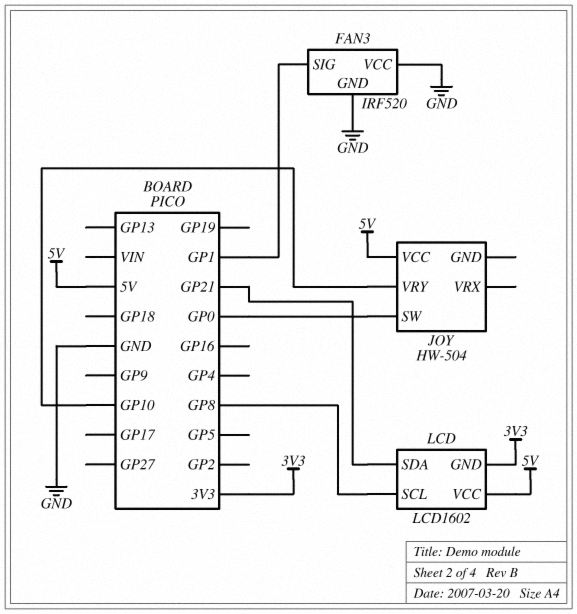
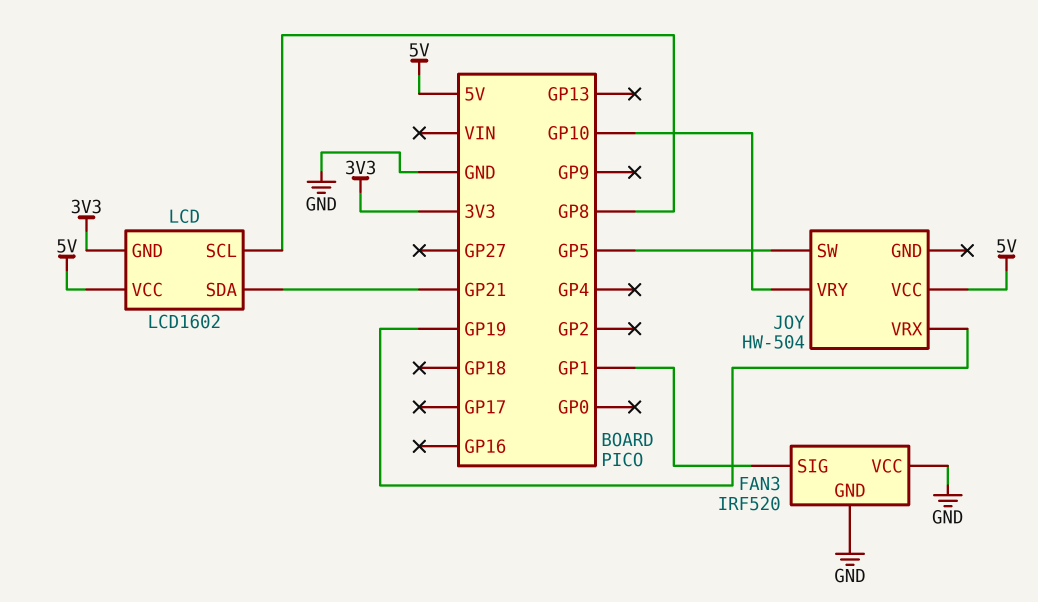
JOY pin SW: GP0 -> GP5
JOY pin VRX: none -> GP19

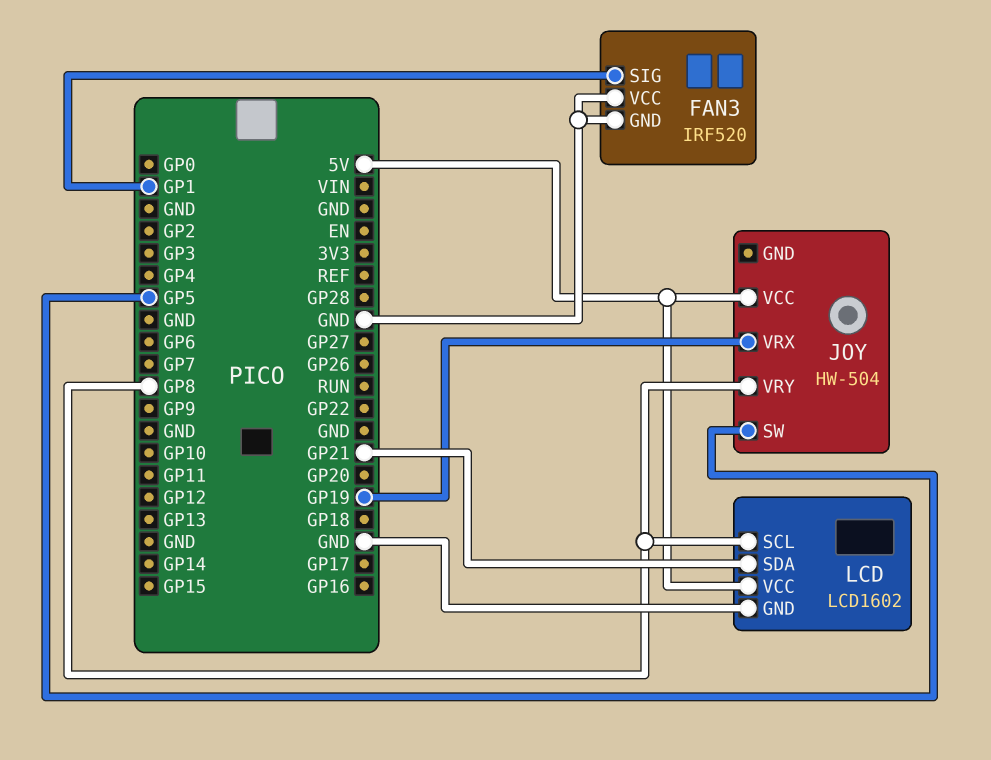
JOY pin VRY: GP10 -> GP8
LCD pin GND: 3V3 -> GND

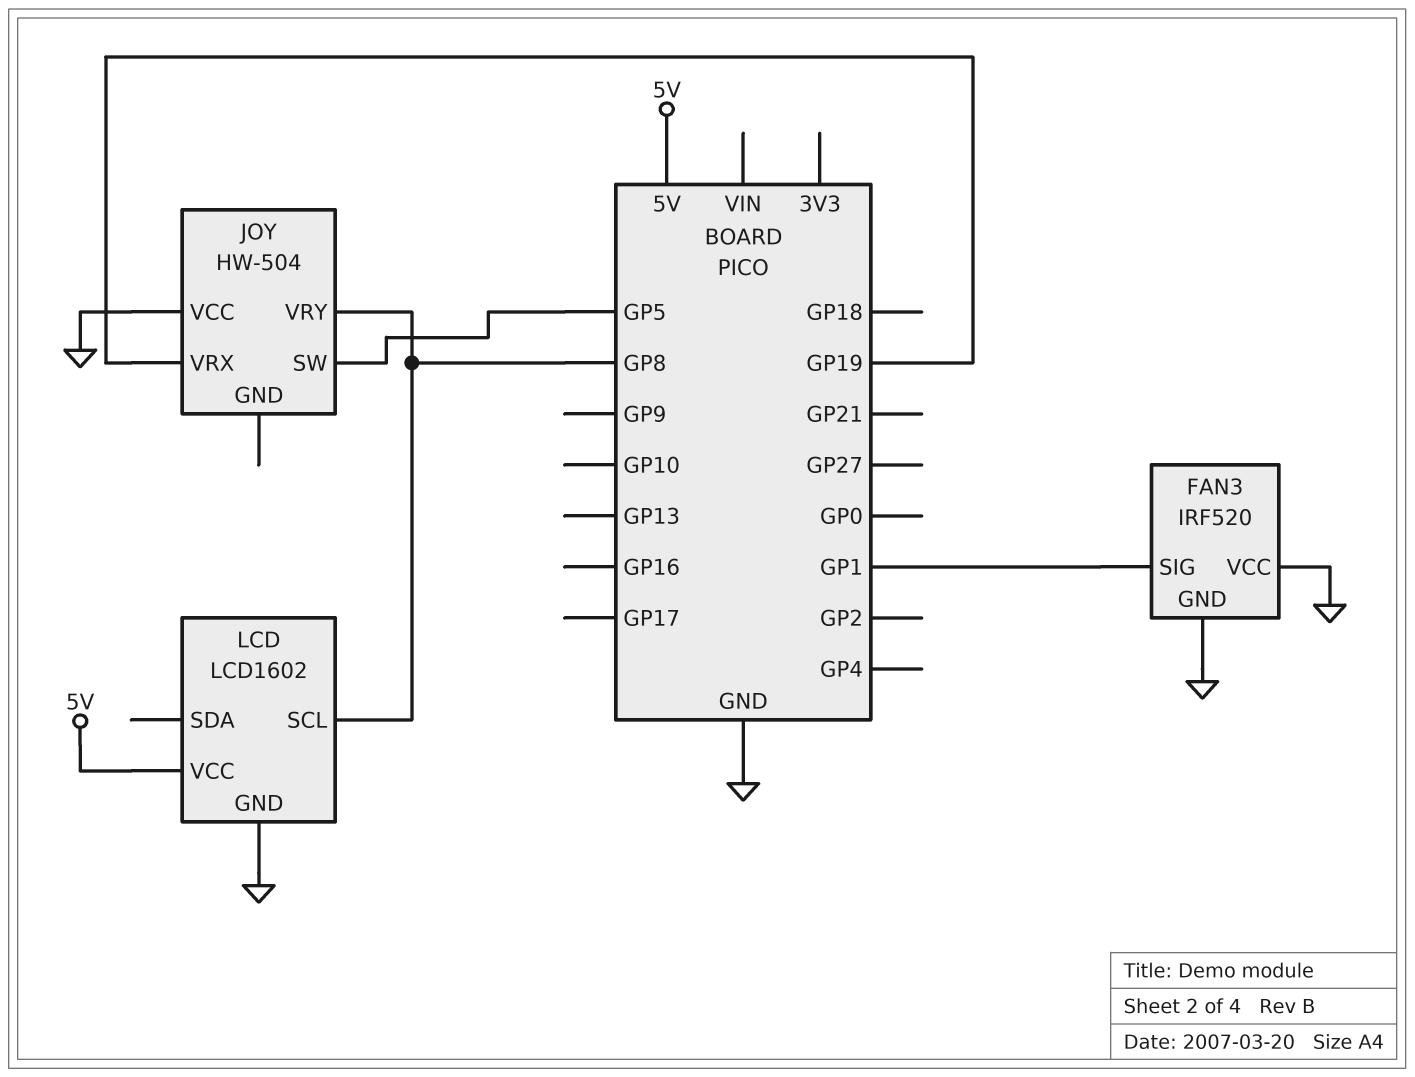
JOY pin VCC: 5V -> GND
LCD pin SDA: GP21 -> none

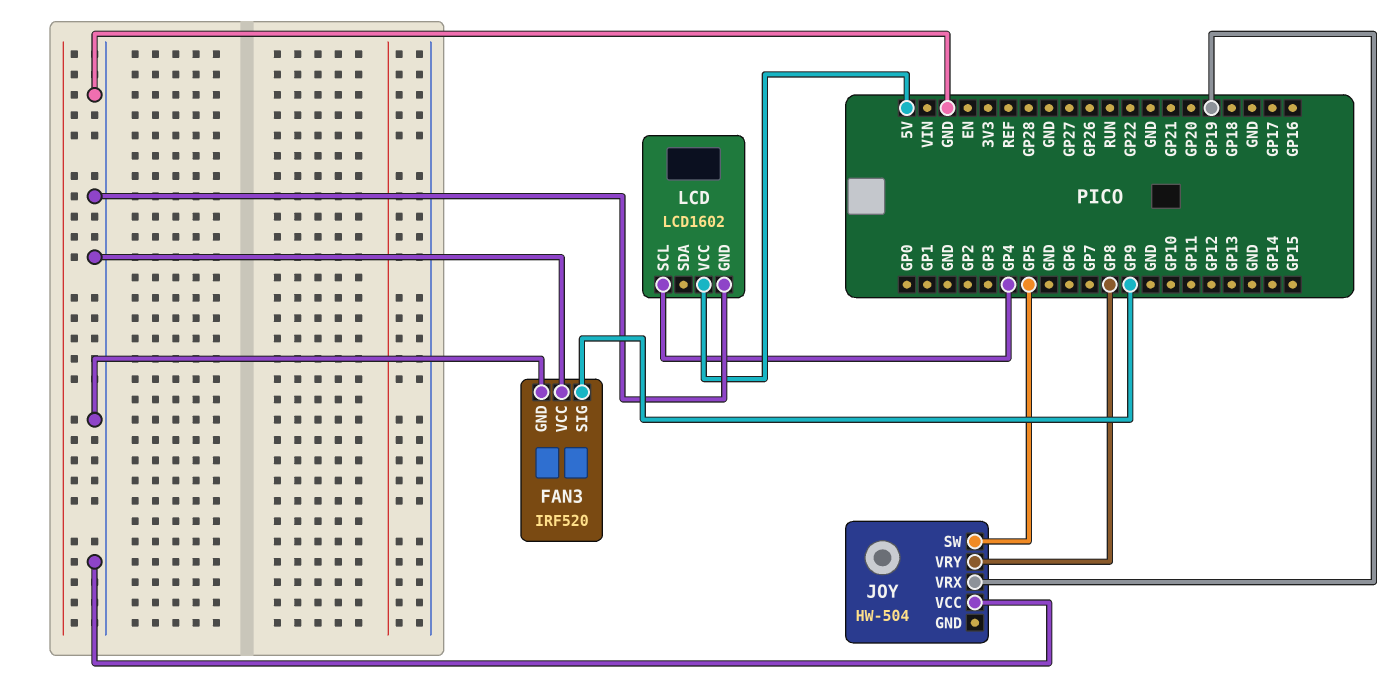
FAN3 pin SIG: GP1 -> GP9
LCD pin SCL: GP8 -> GP4

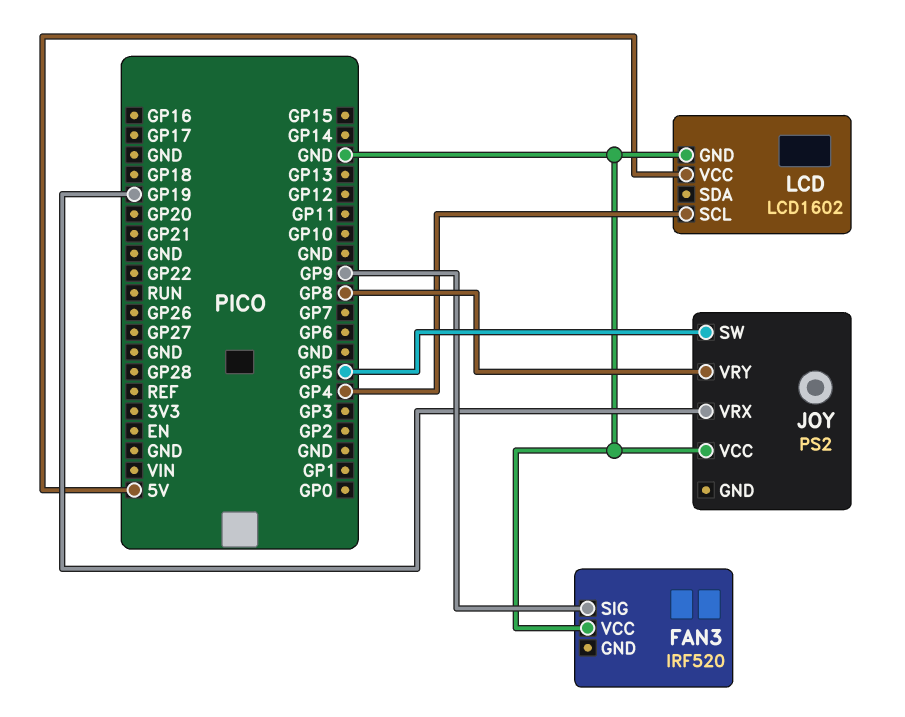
FAN3 pin GND: GND -> none
JOY: HW-504 -> PS2

